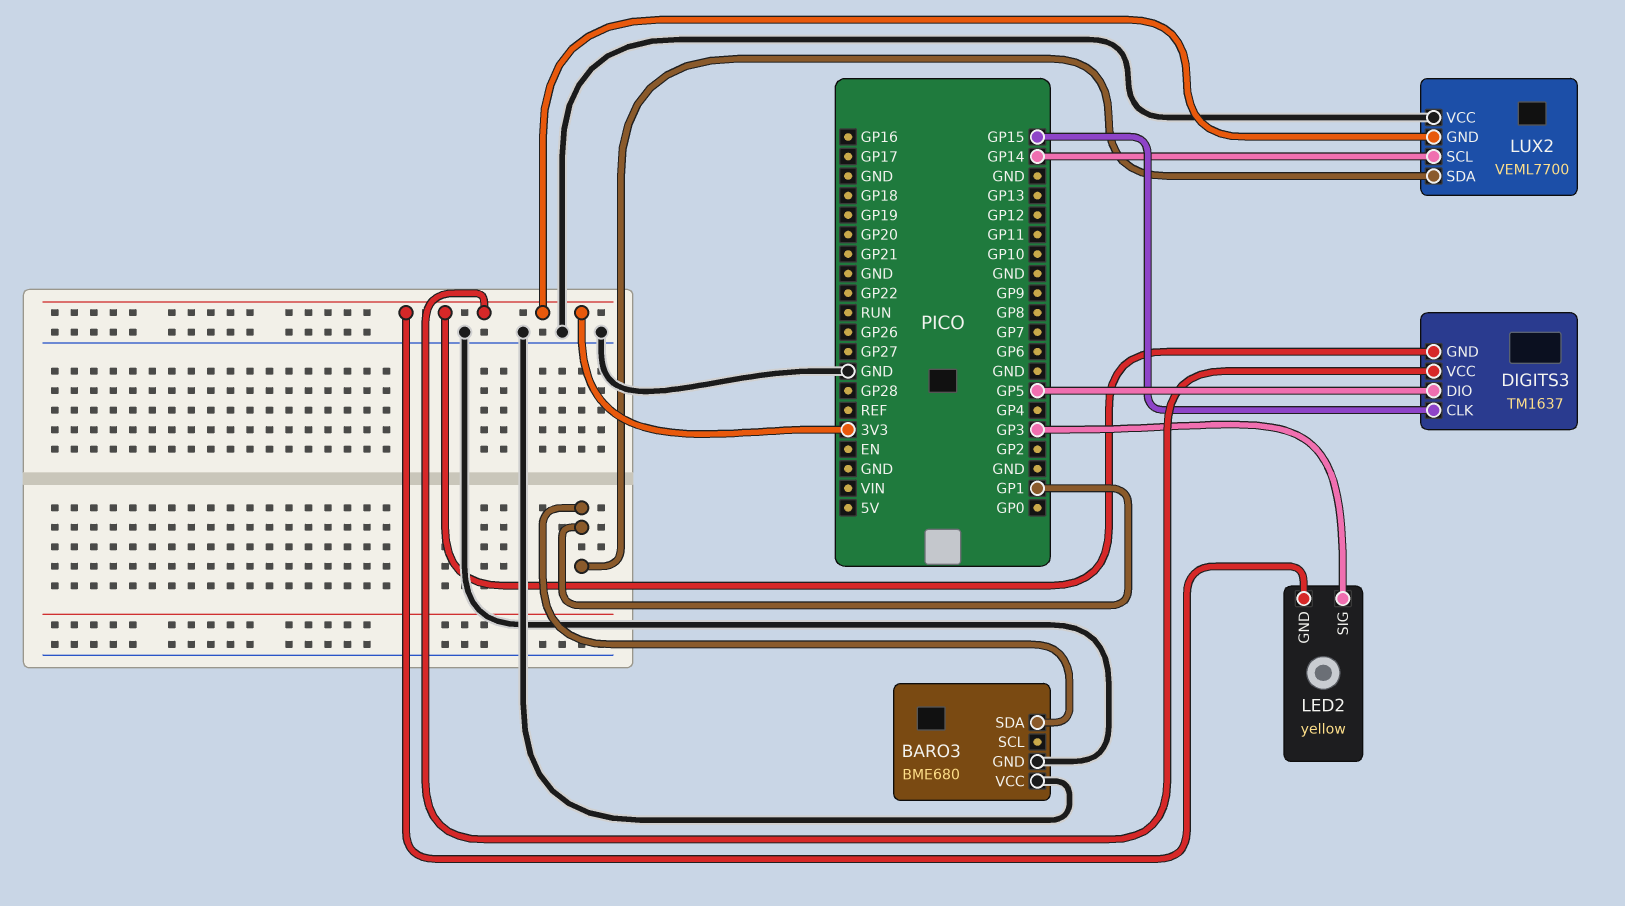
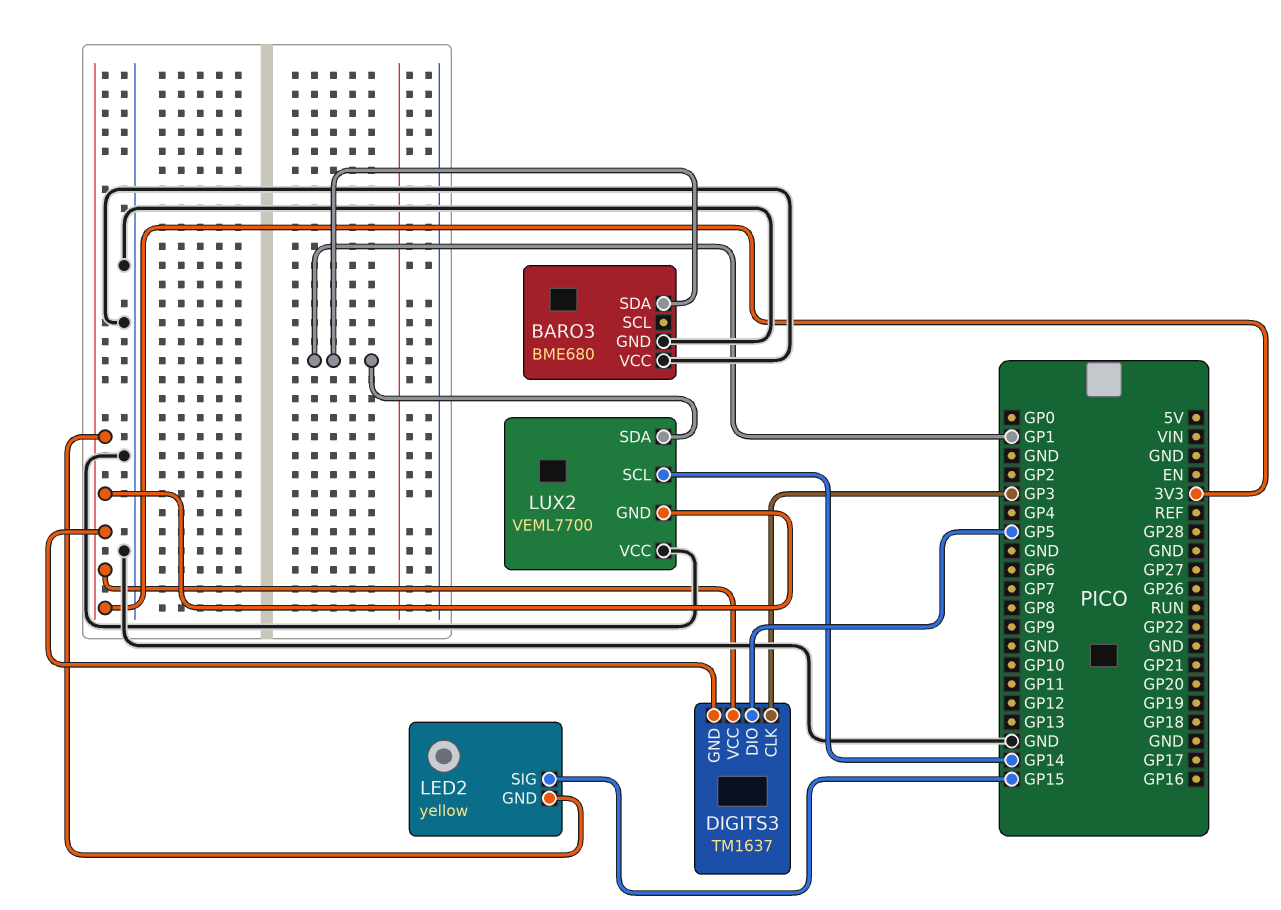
DIGITS3 pin CLK: GP15 -> GP3
LED2 pin SIG: GP3 -> GP15

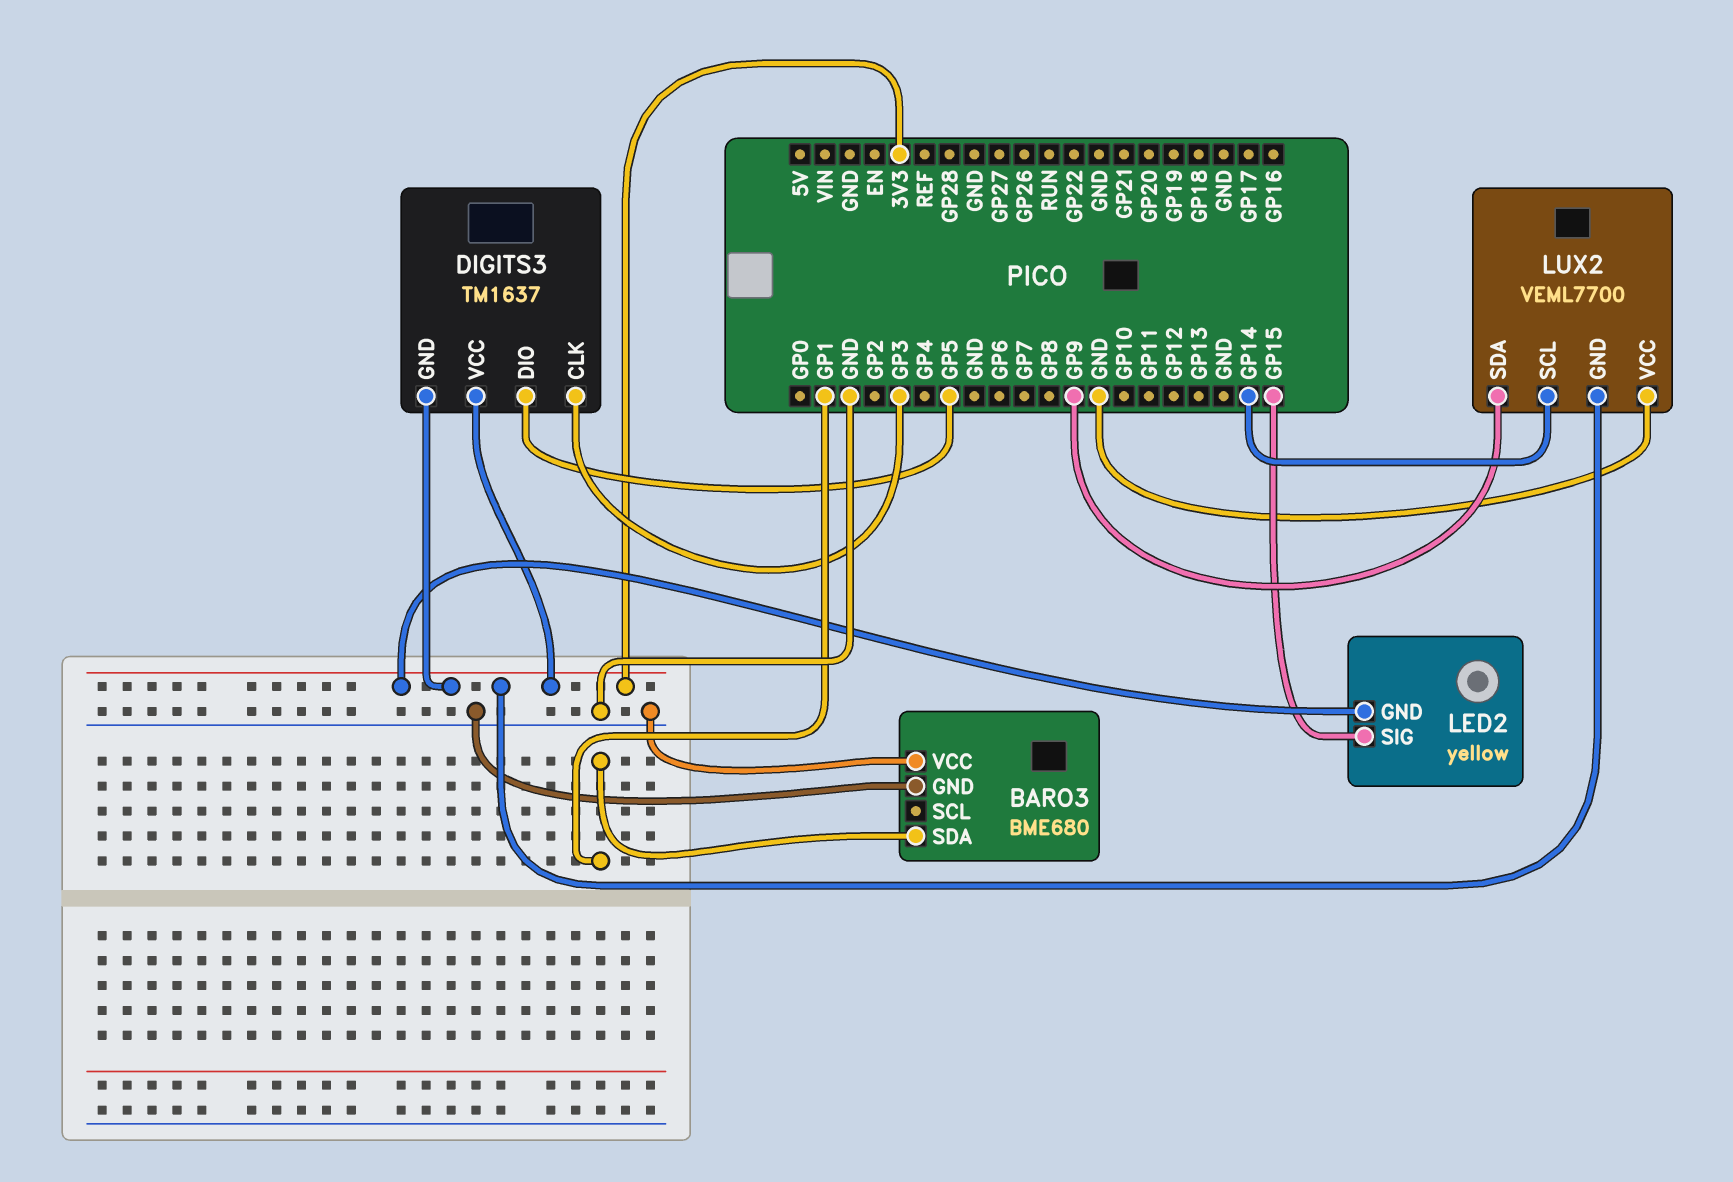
LUX2 pin SDA: GP1 -> GP9

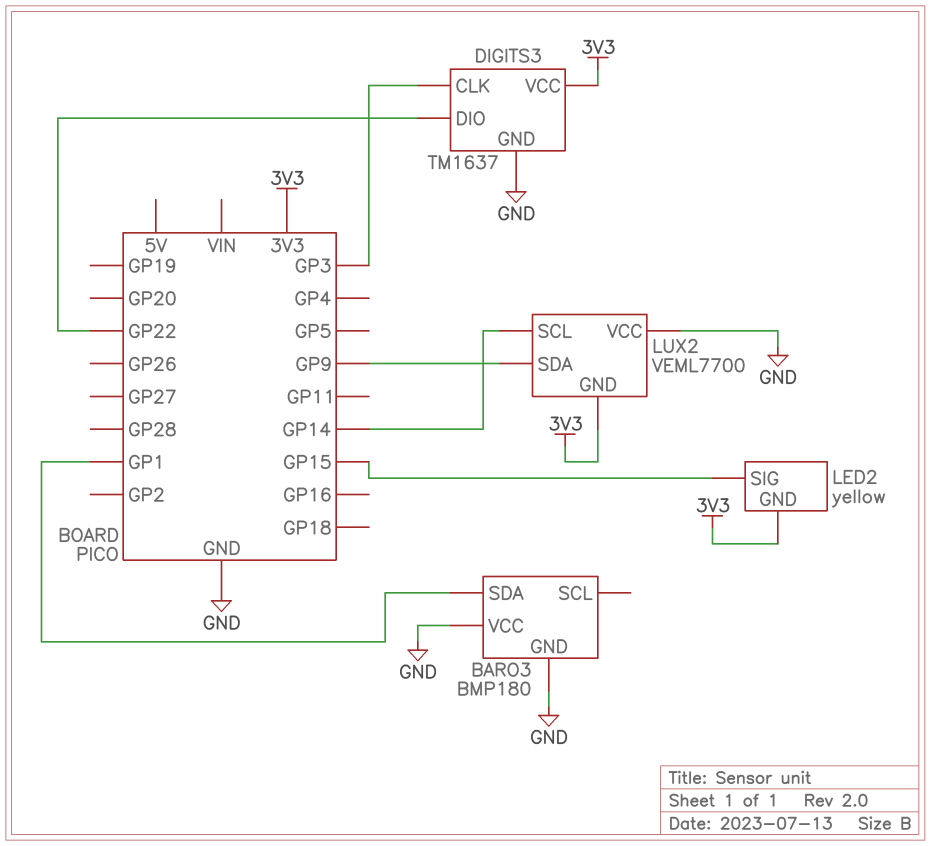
BARO3: BME680 -> BMP180
DIGITS3 pin DIO: GP5 -> GP22
DIGITS3 pin GND: 3V3 -> GND

